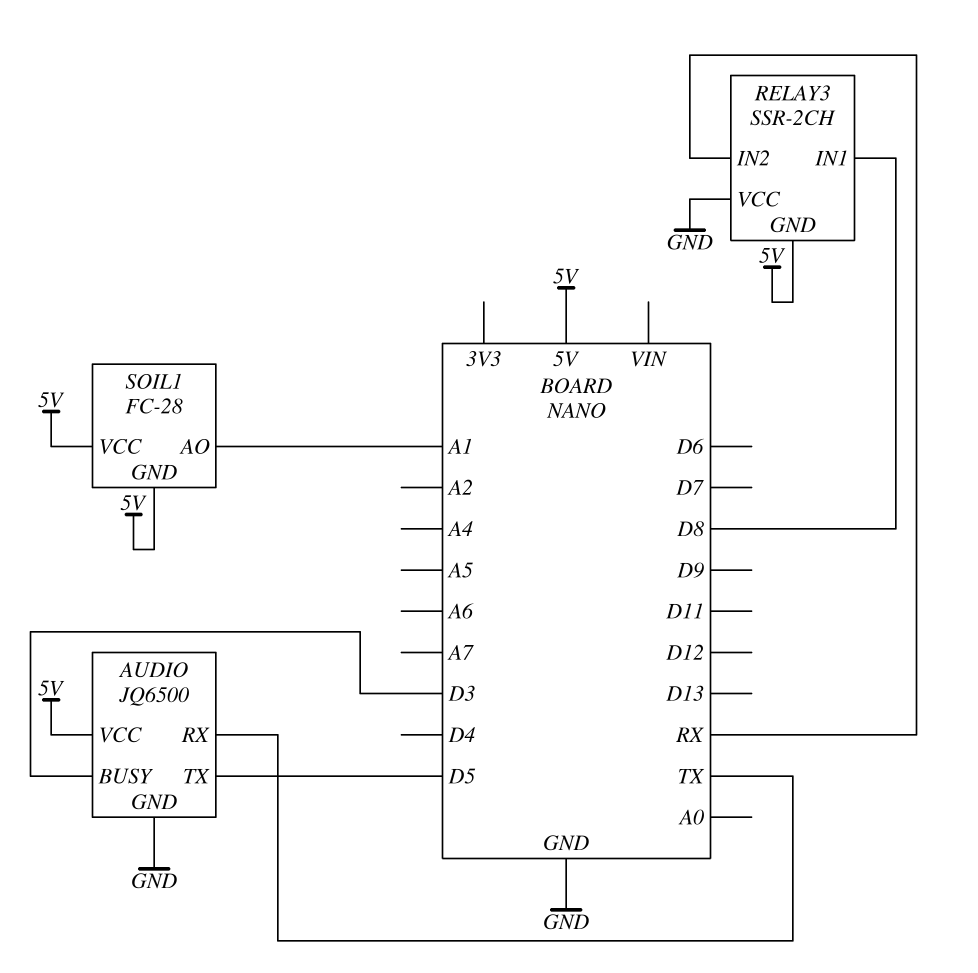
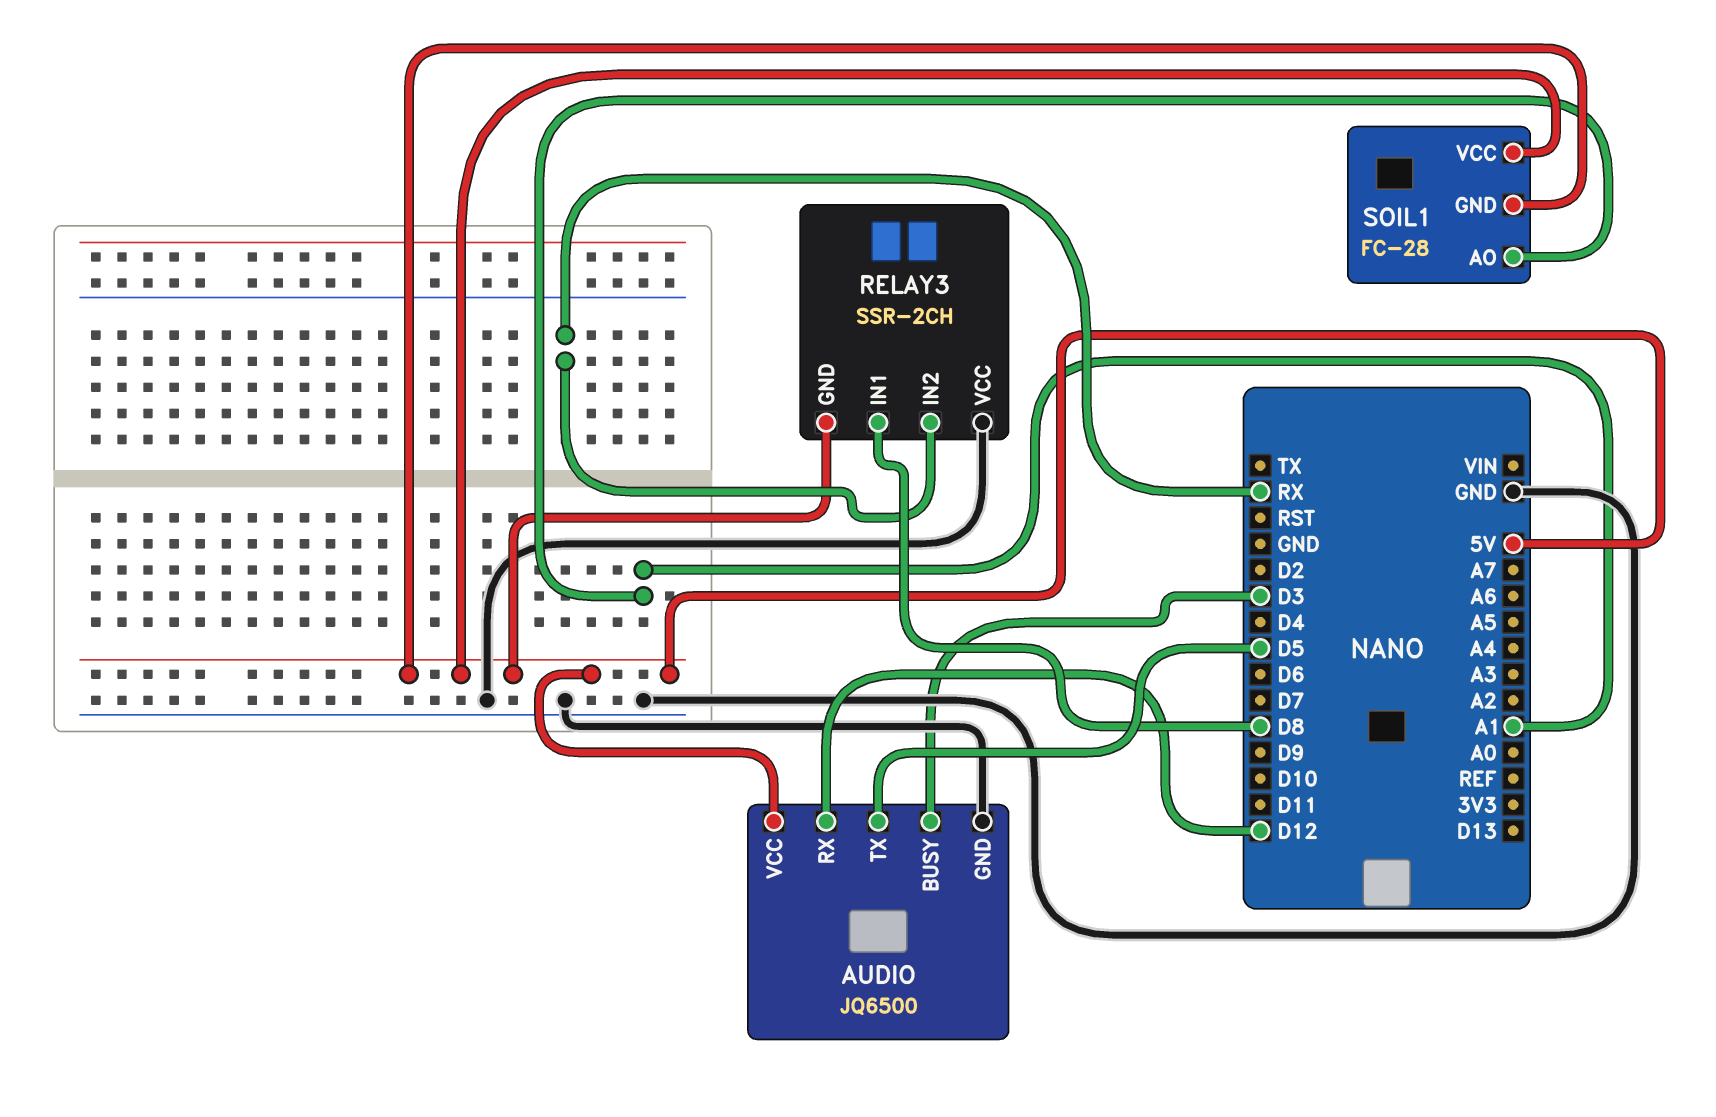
AUDIO pin RX: TX -> D12

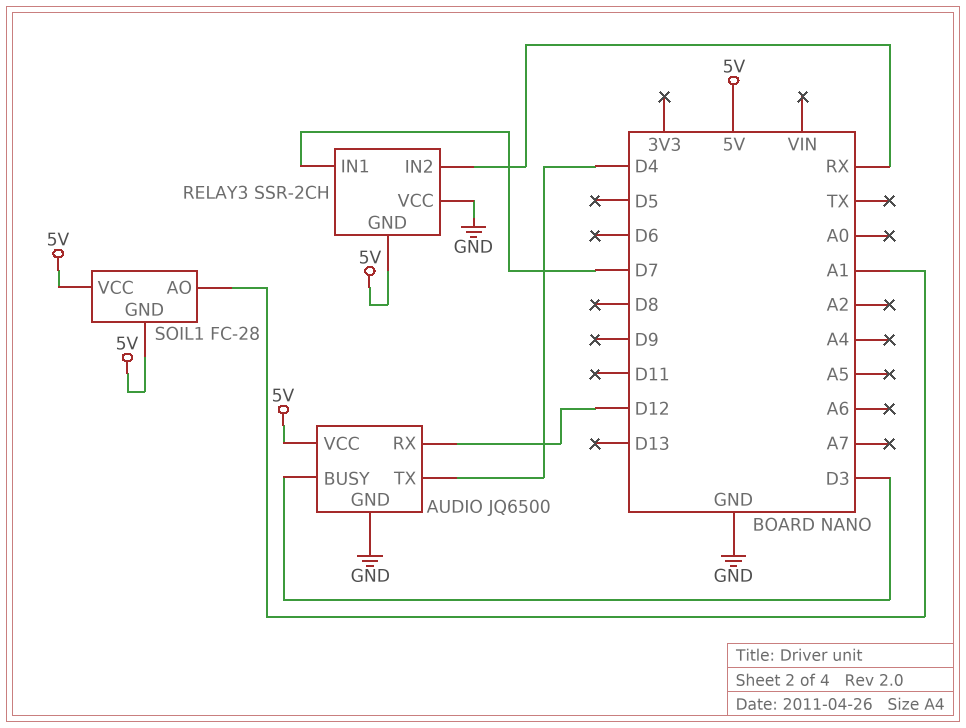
AUDIO pin TX: D5 -> D4
RELAY3 pin IN1: D8 -> D7

